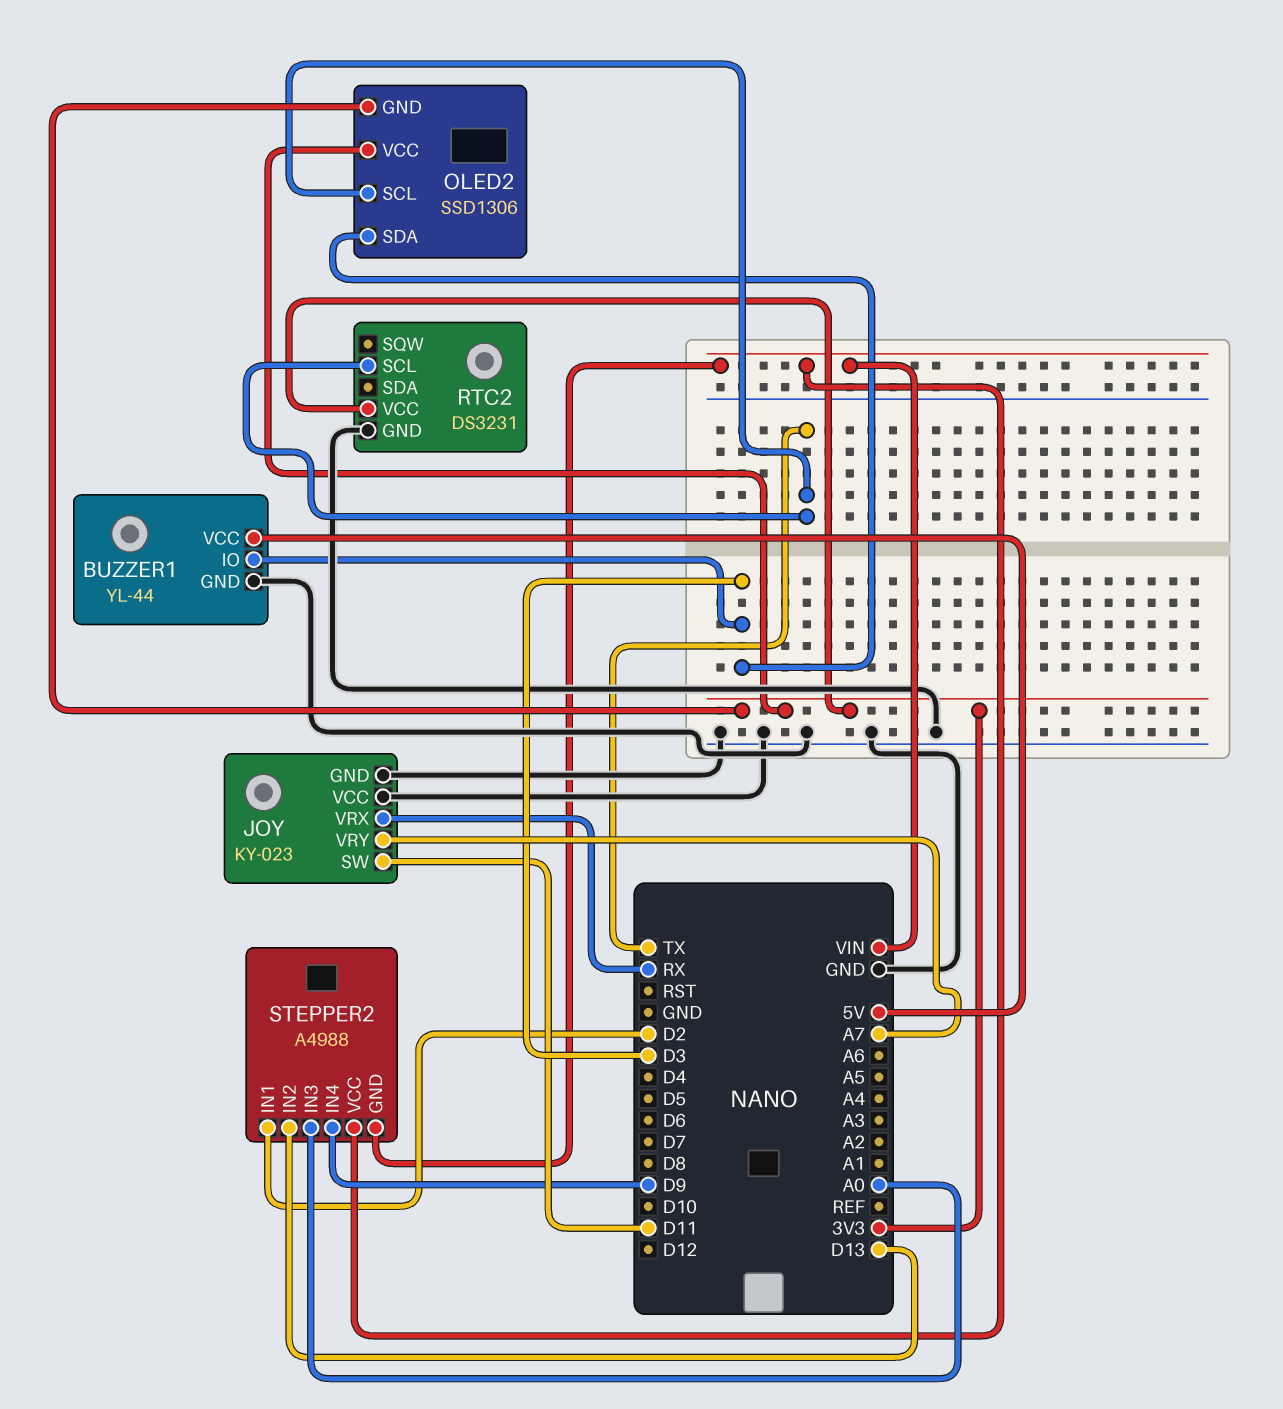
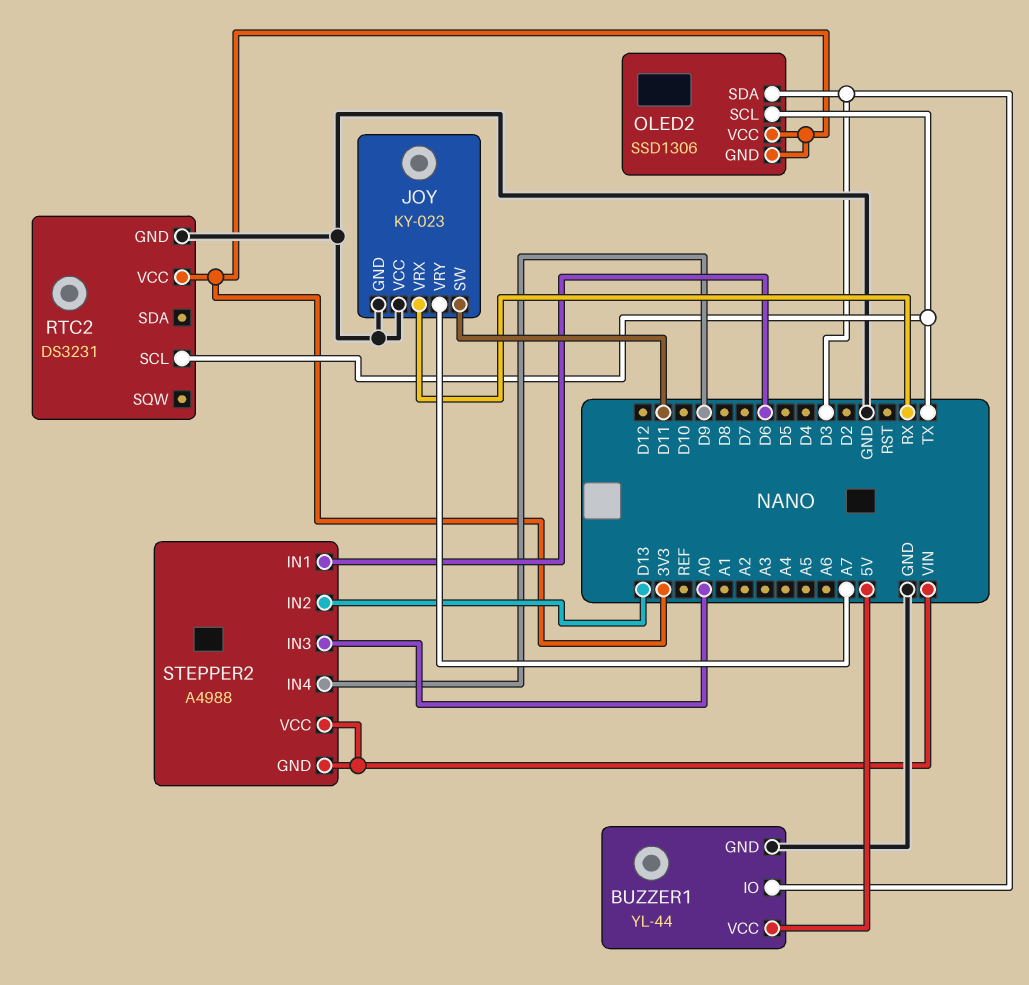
STEPPER2 pin IN1: D2 -> D6

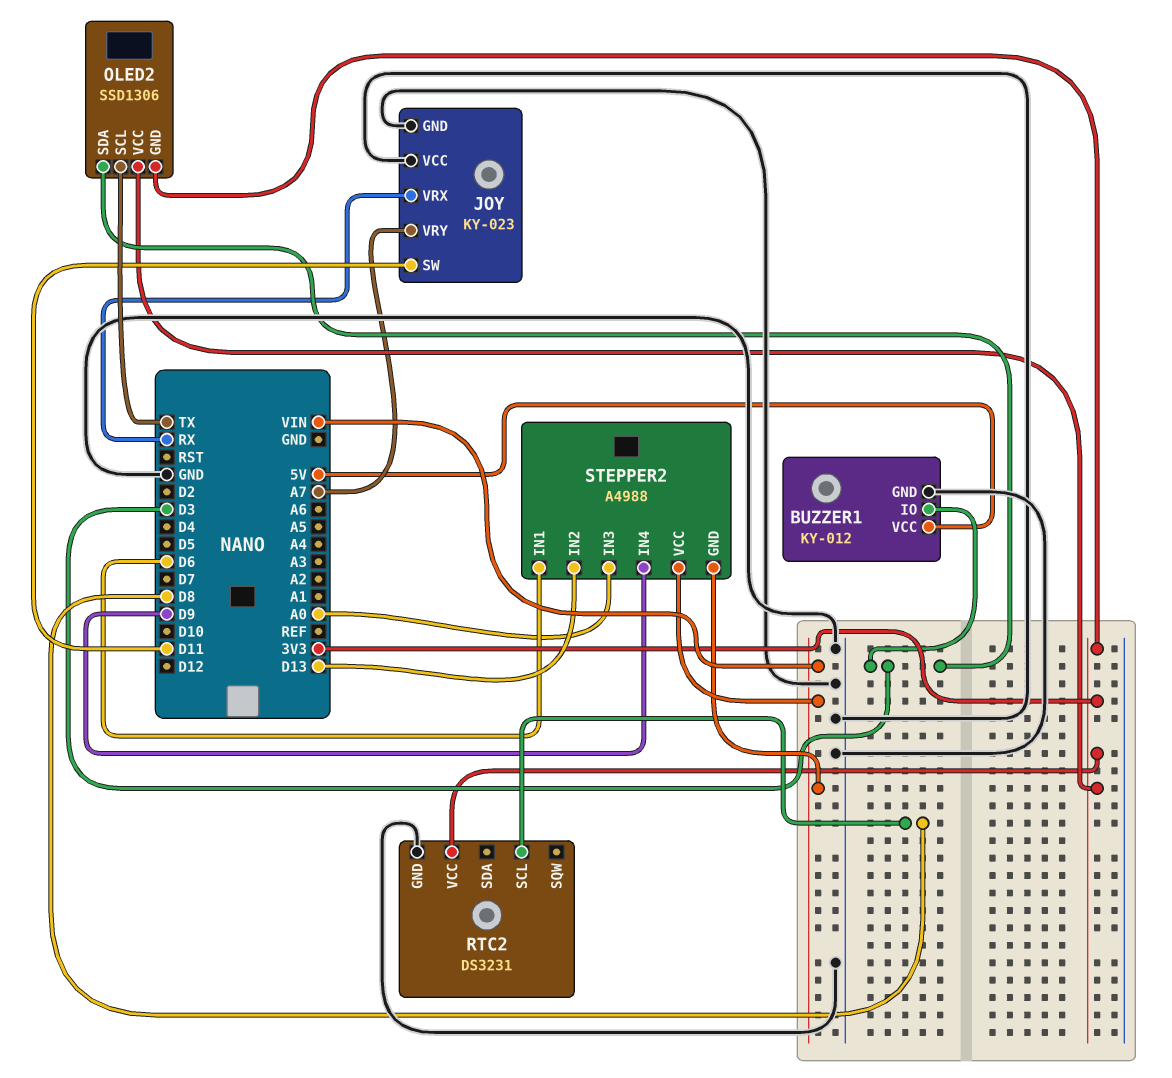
BUZZER1: YL-44 -> KY-012
RTC2 pin SCL: TX -> D8

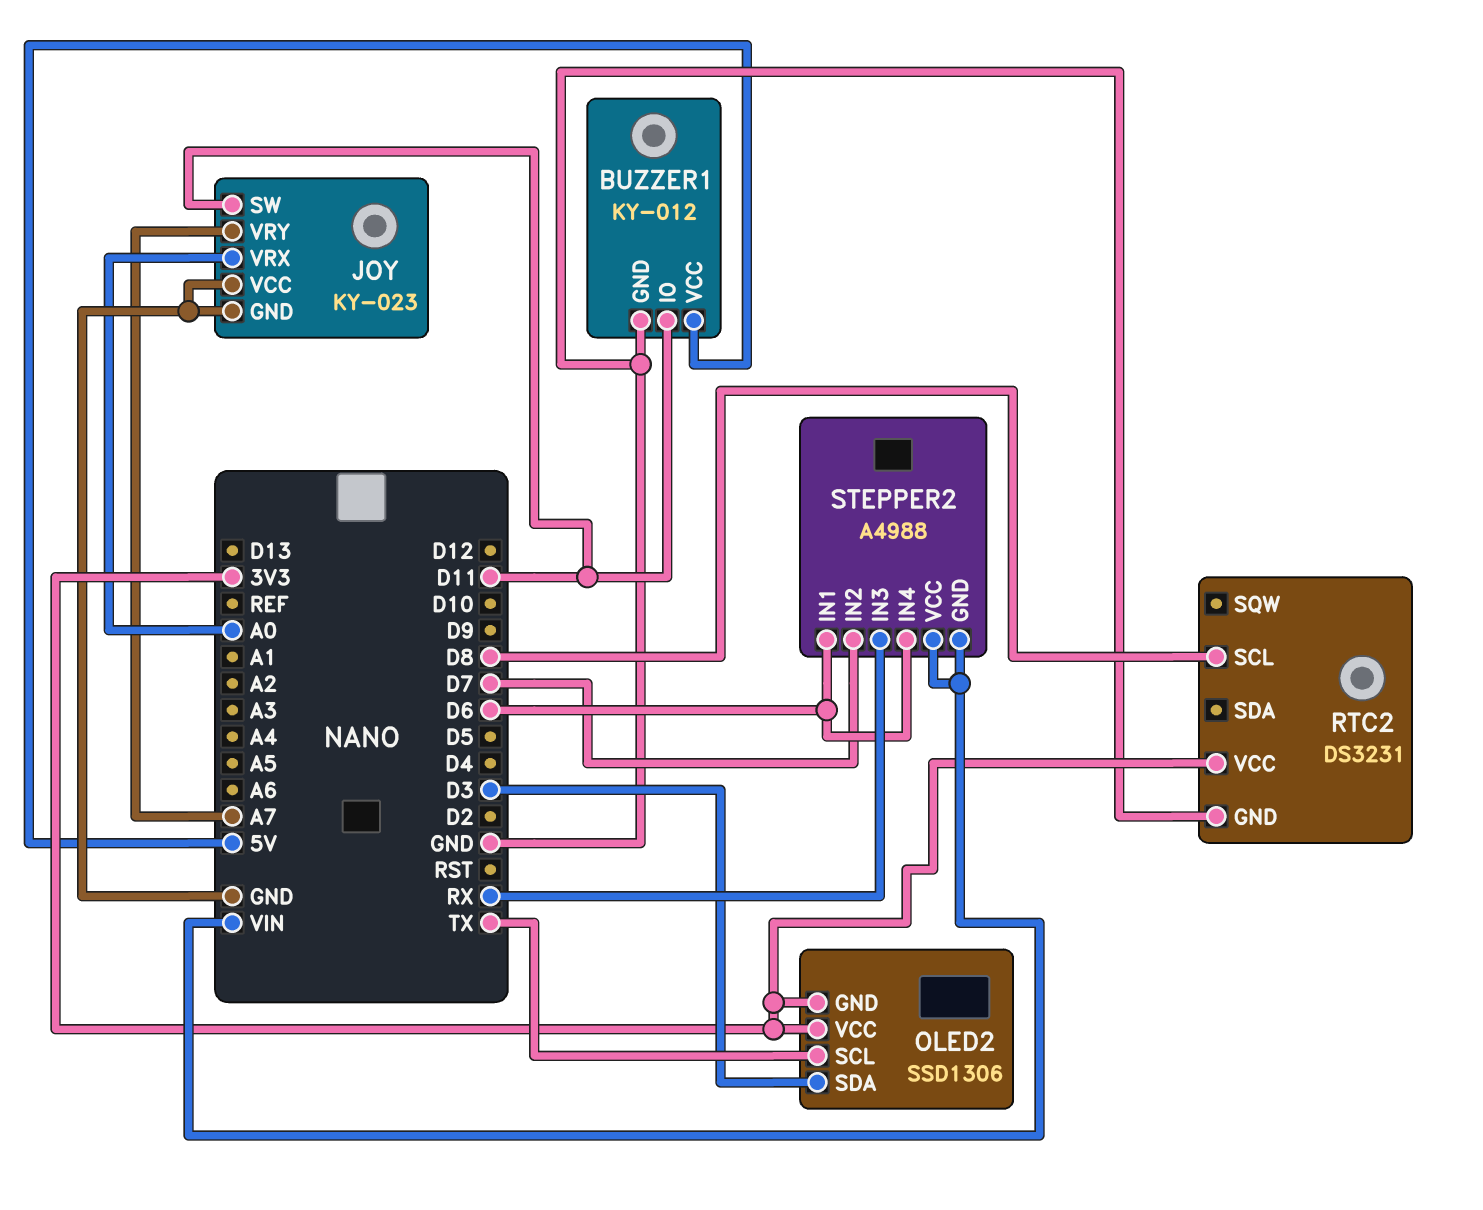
BUZZER1 pin IO: D3 -> D11
JOY pin VRX: RX -> A0
STEPPER2 pin IN2: D13 -> D7
STEPPER2 pin IN3: A0 -> RX
STEPPER2 pin IN4: D9 -> D6

